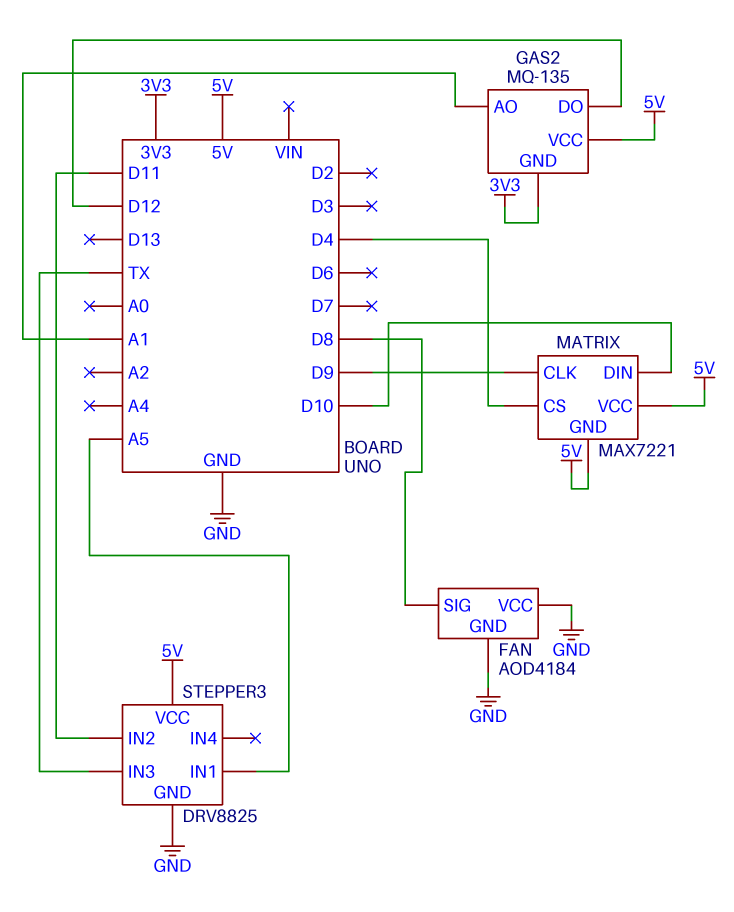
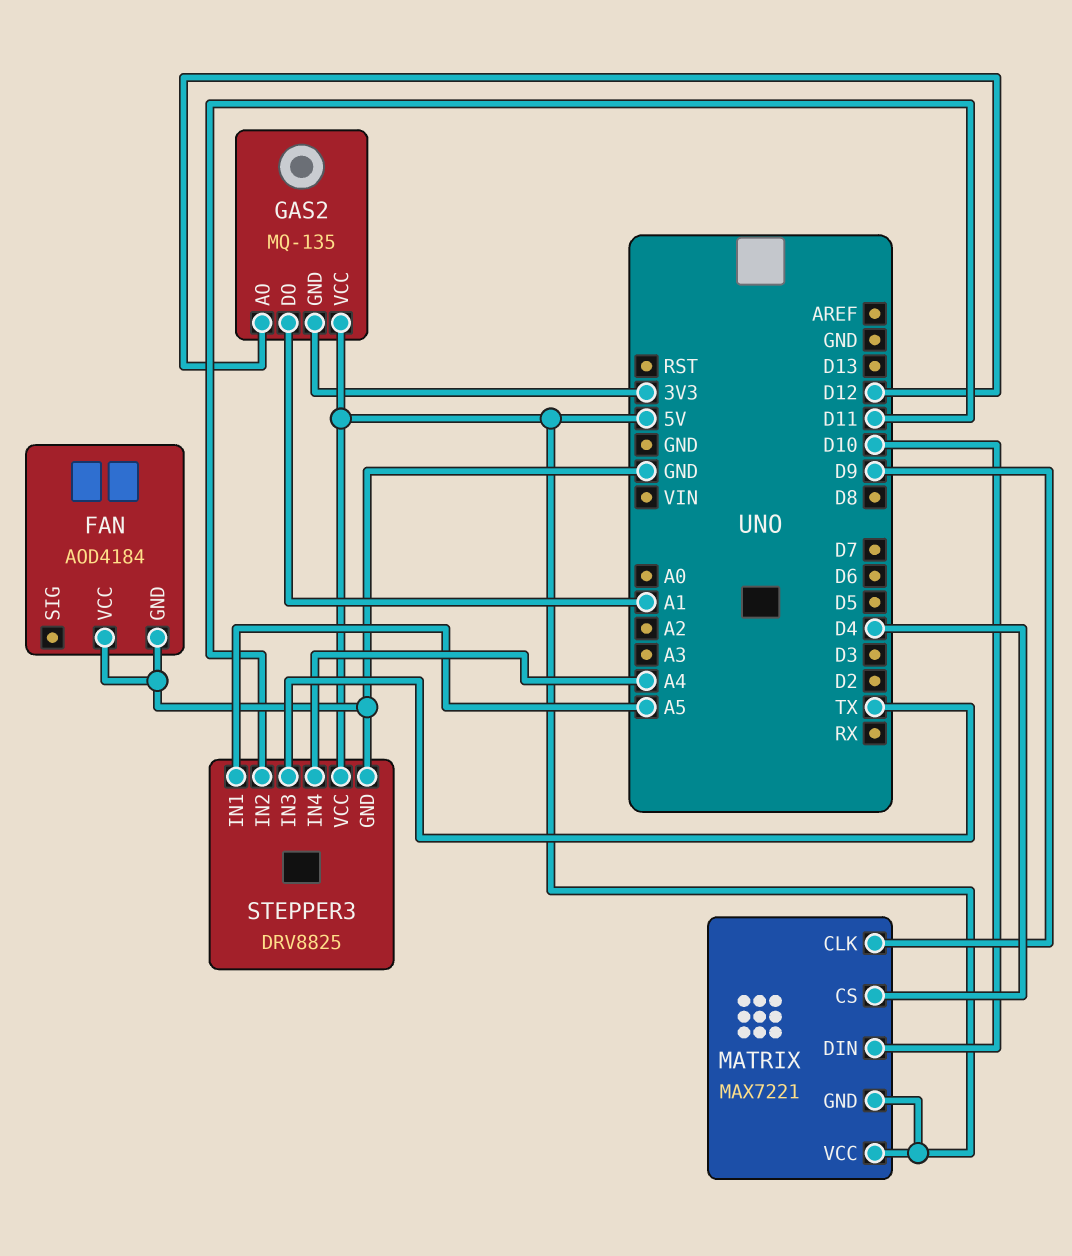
FAN pin SIG: D8 -> none
GAS2 pin AO: A1 -> D12
GAS2 pin DO: D12 -> A1
STEPPER3 pin IN4: none -> A4

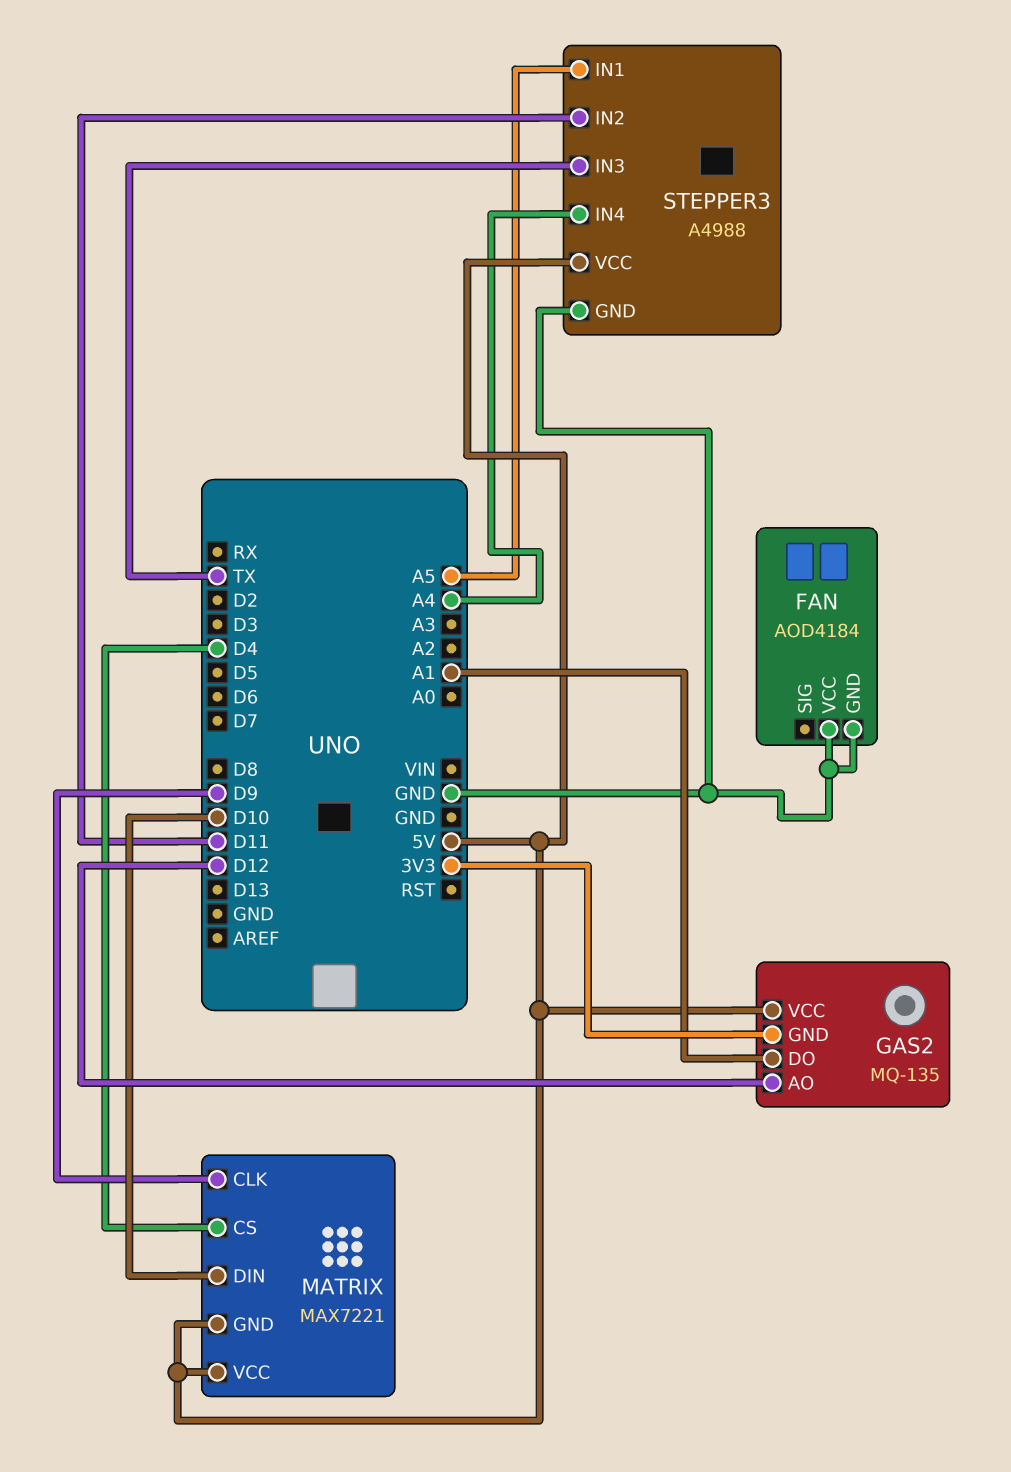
STEPPER3: DRV8825 -> A4988

